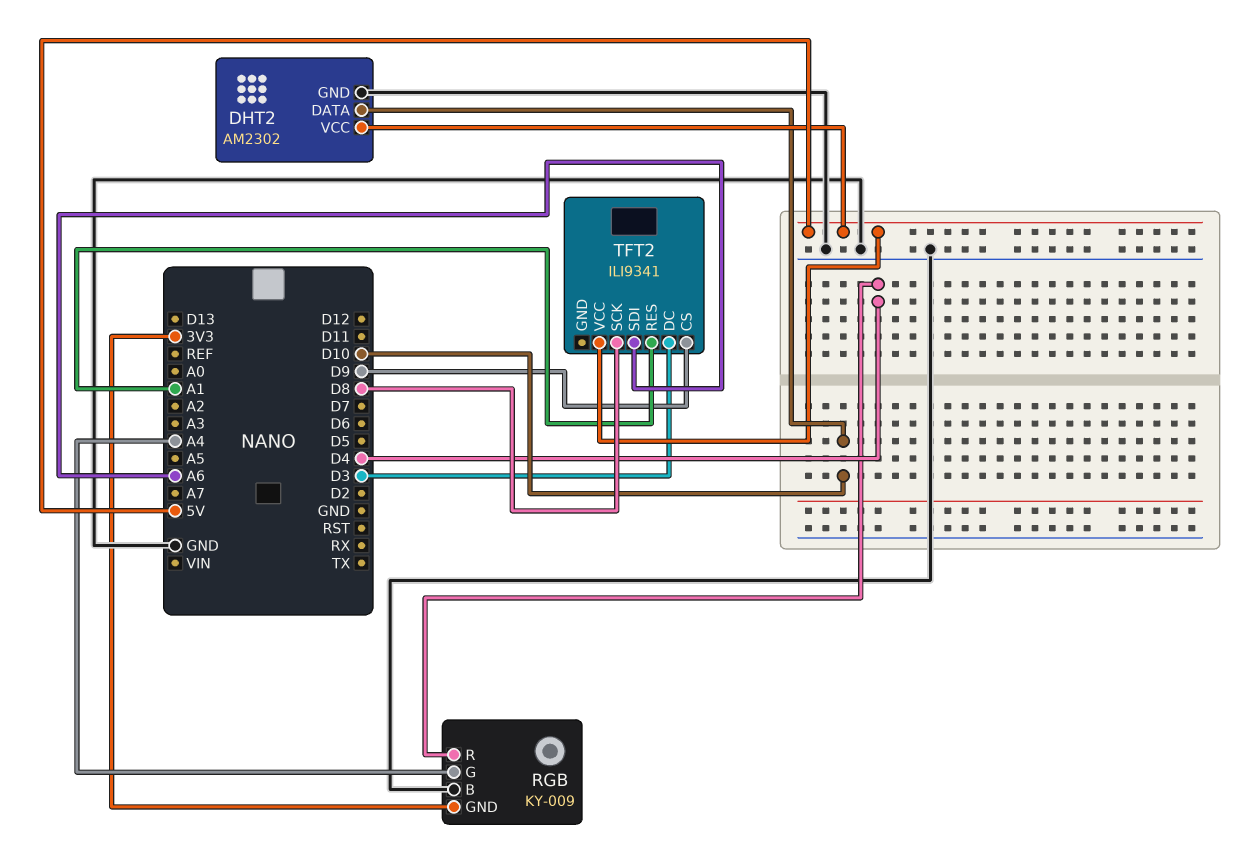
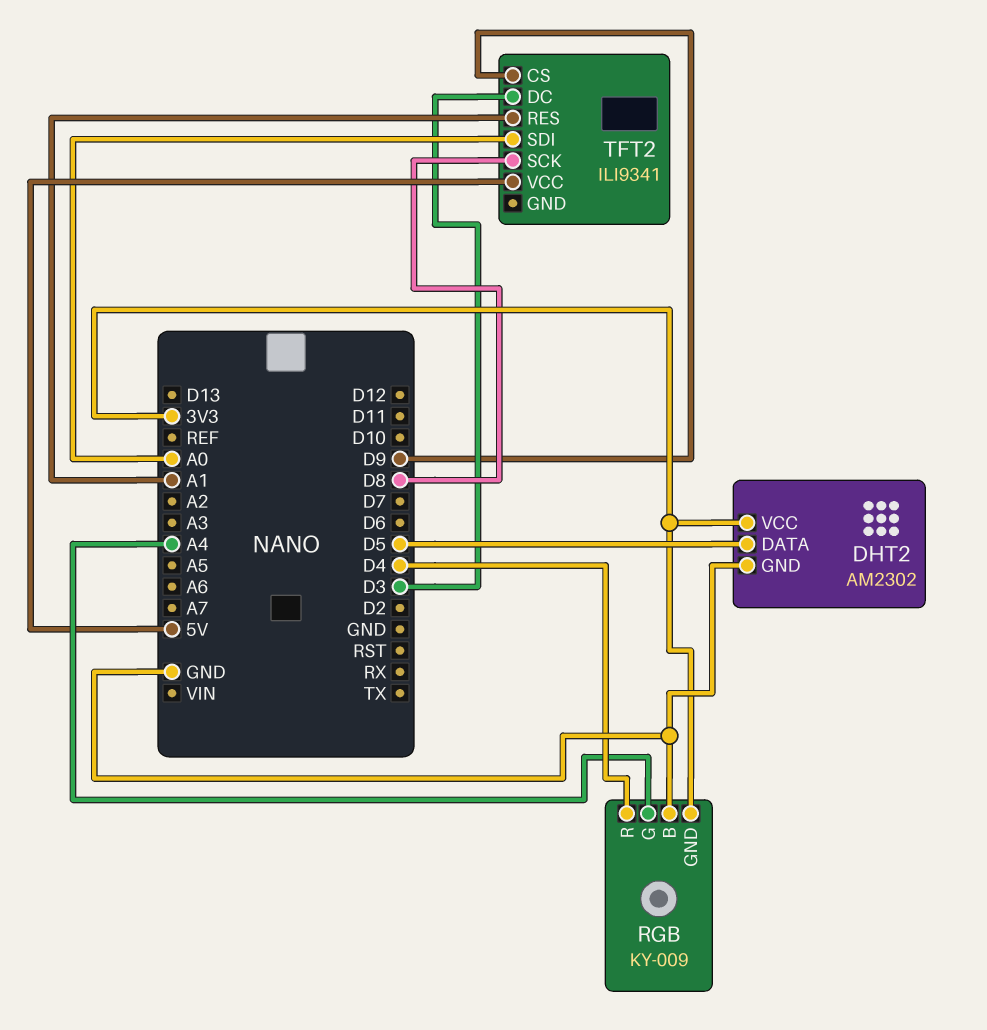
DHT2 pin DATA: D10 -> D5
DHT2 pin VCC: 5V -> 3V3
TFT2 pin SDI: A6 -> A0

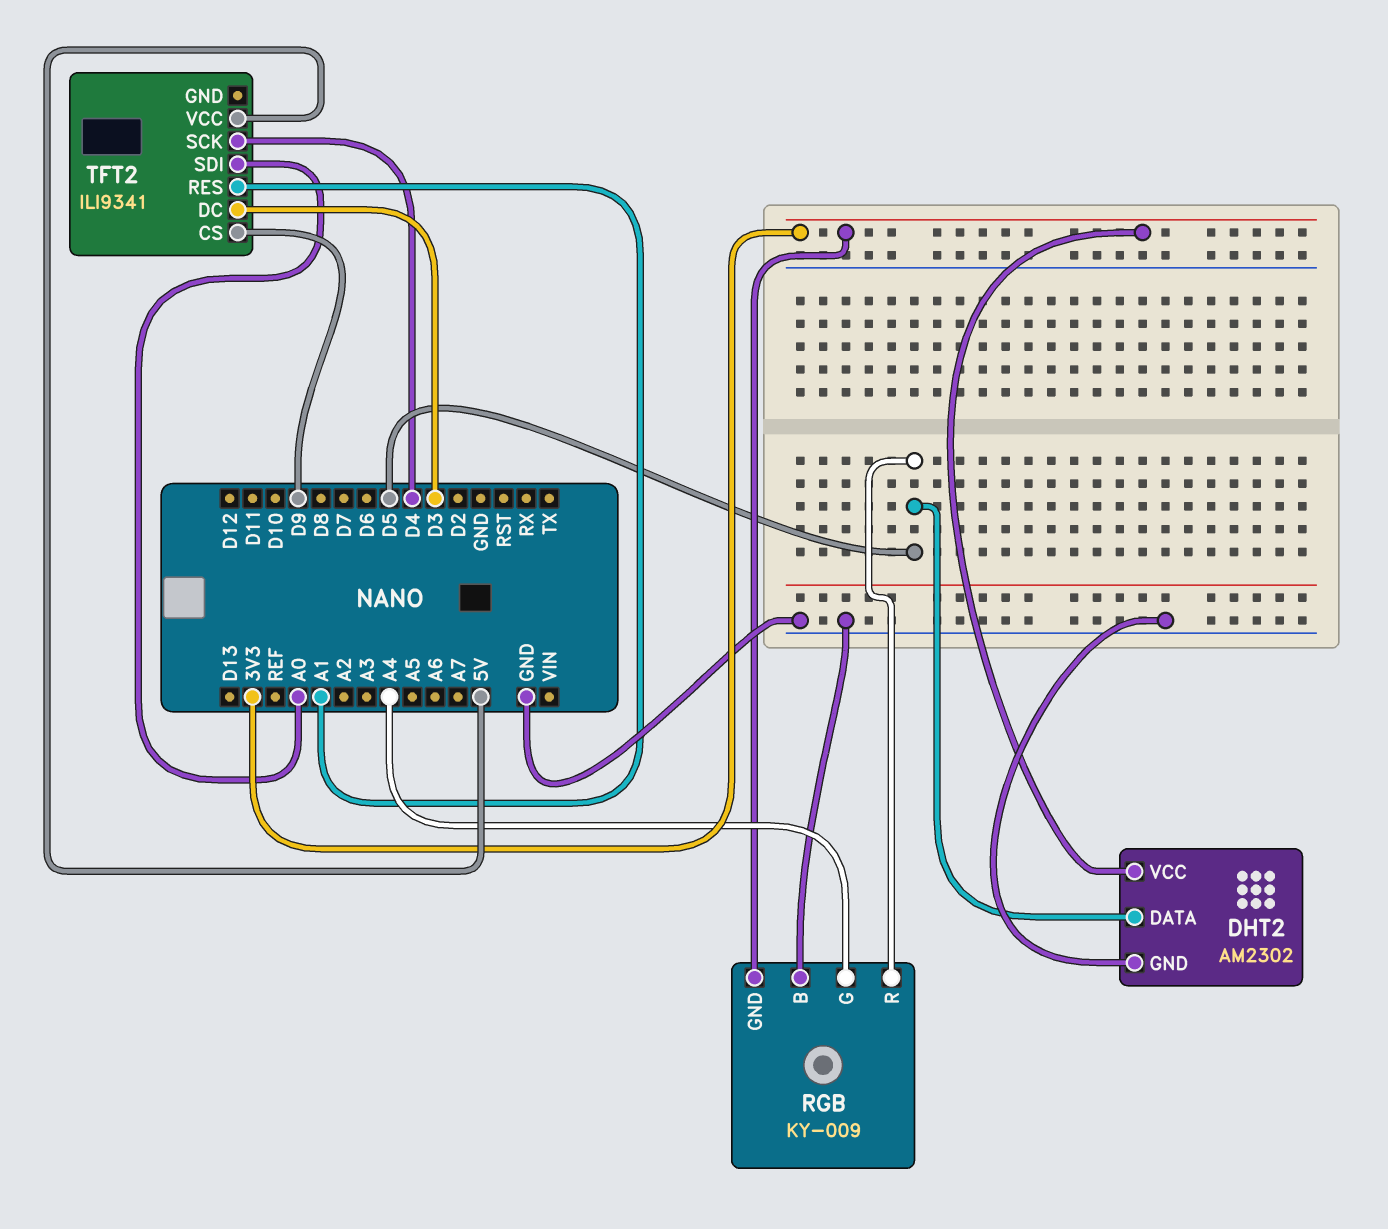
RGB pin R: D4 -> D5
TFT2 pin SCK: D8 -> D4

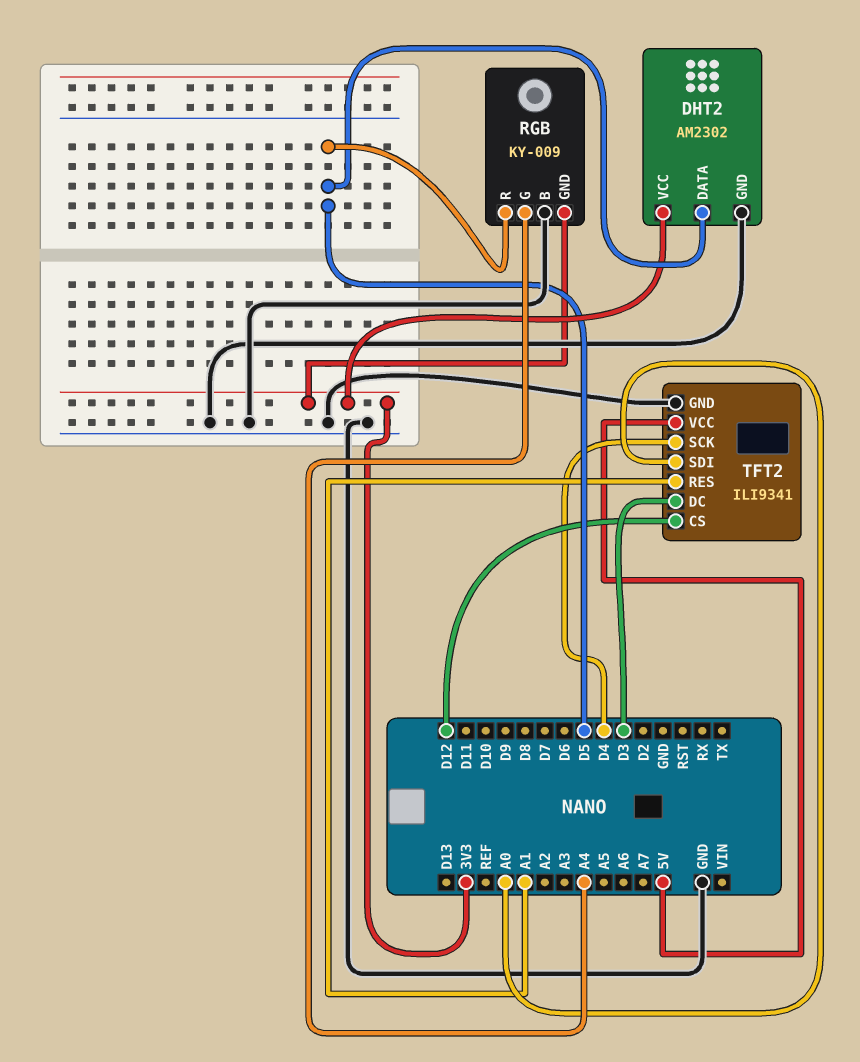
TFT2 pin CS: D9 -> D12
TFT2 pin GND: none -> GND

